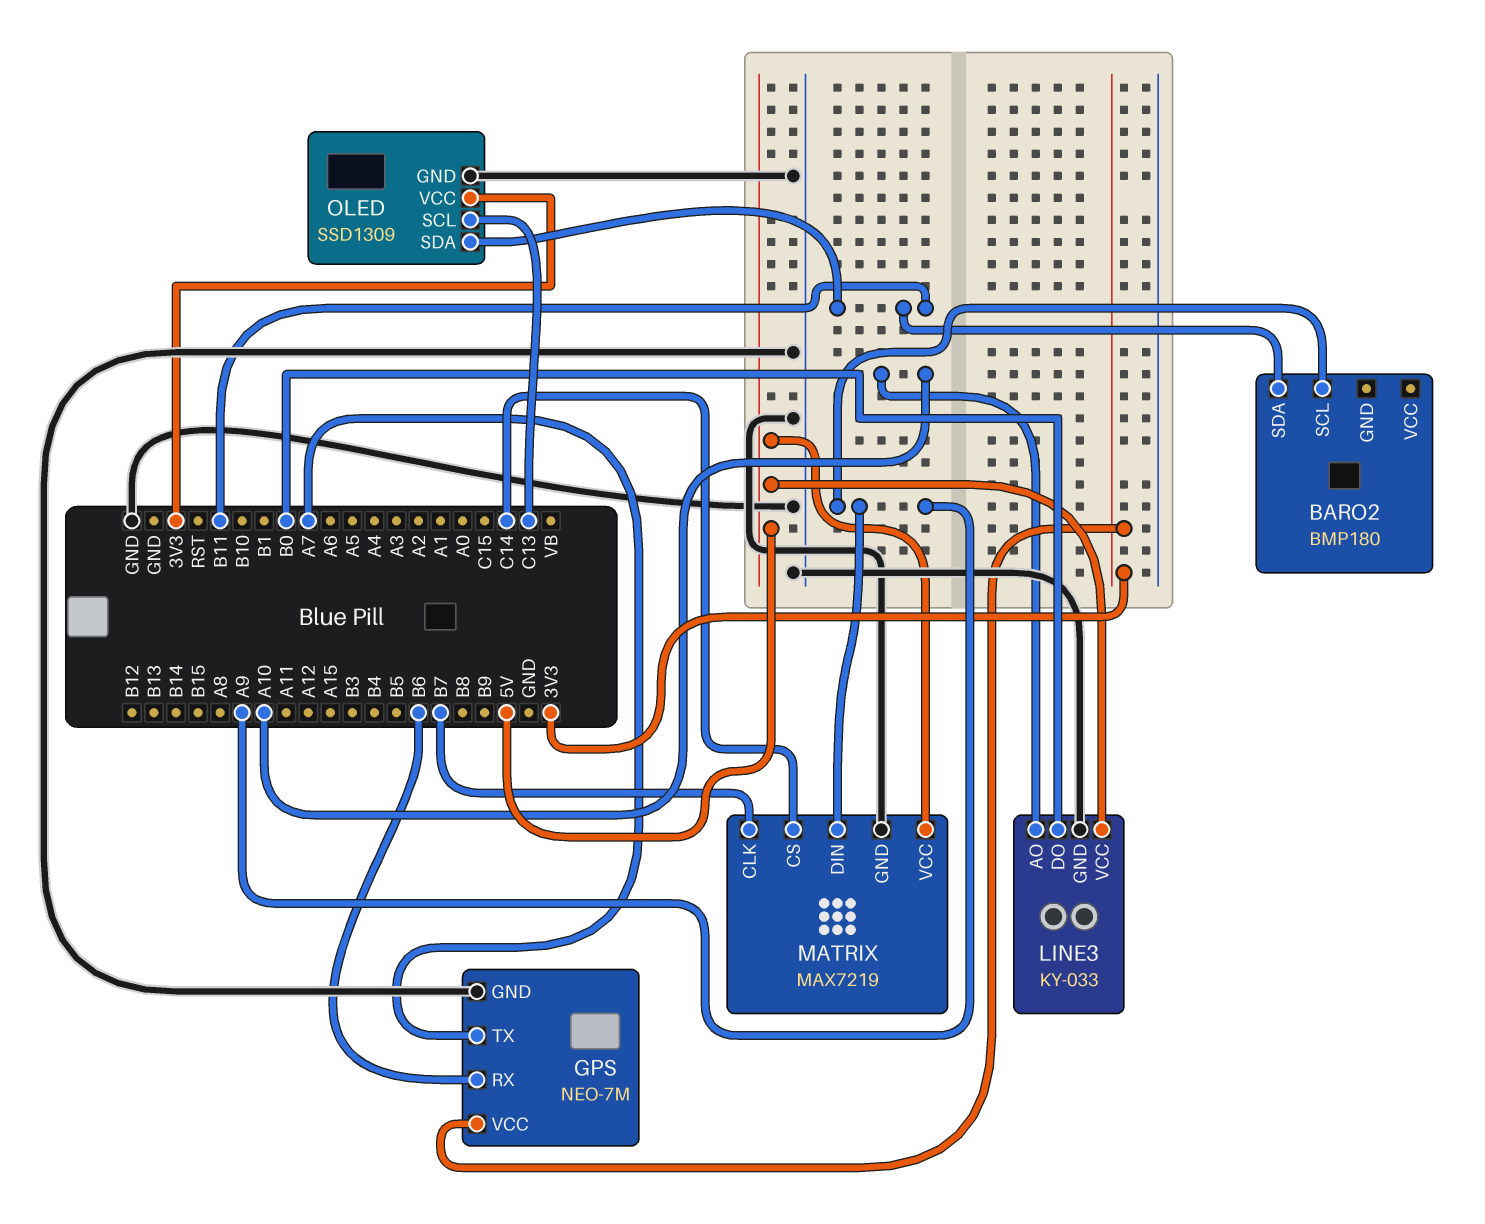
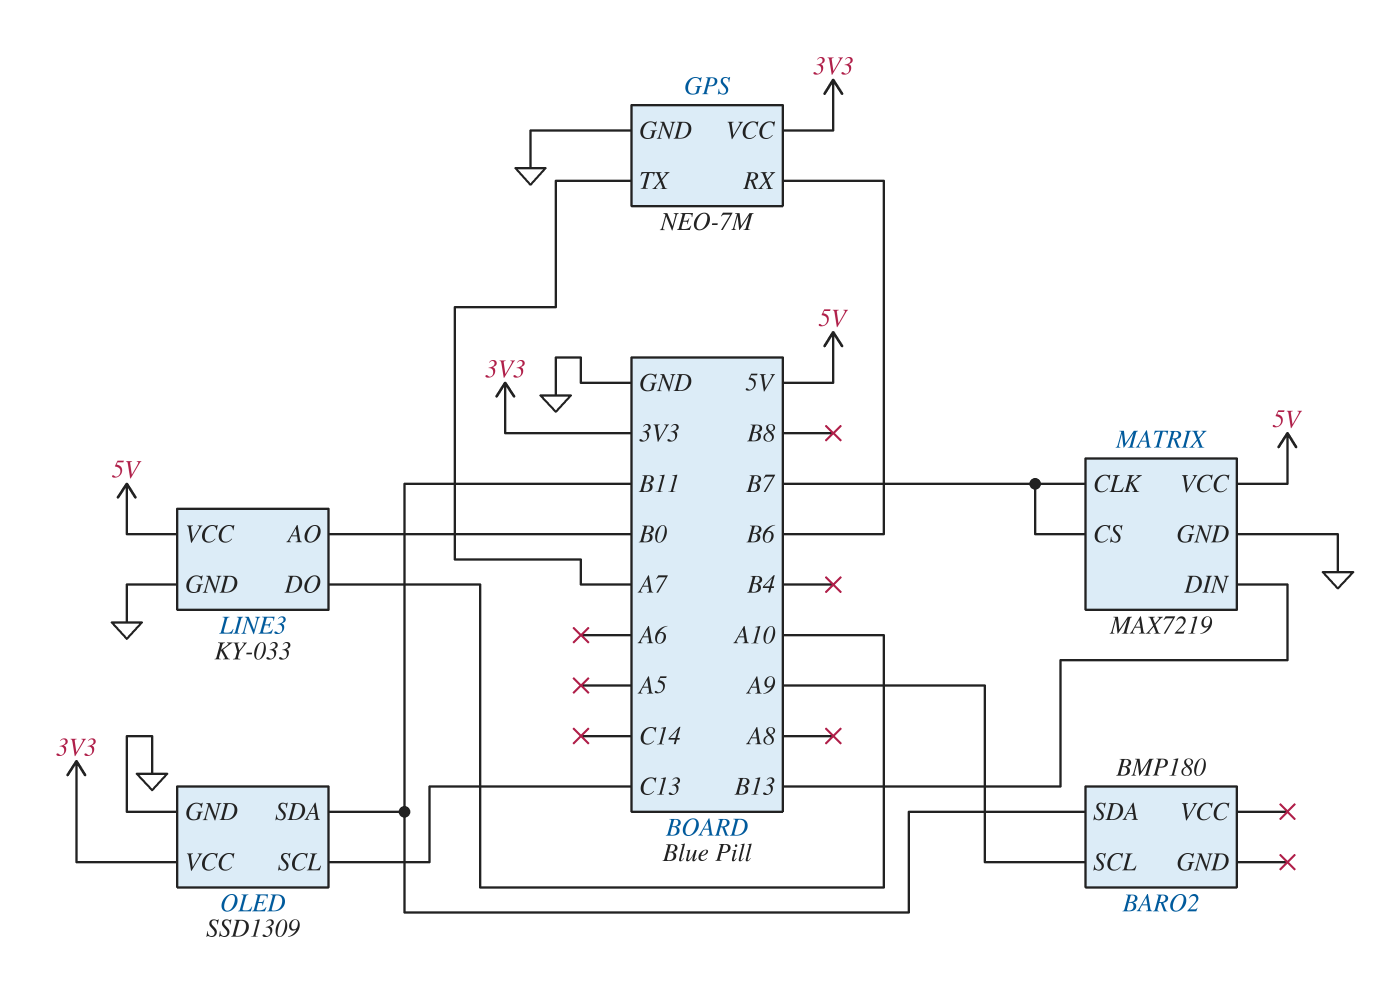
LINE3 pin AO: A10 -> B0
LINE3 pin DO: B0 -> A10
MATRIX pin CS: C14 -> B7
MATRIX pin DIN: A9 -> B13

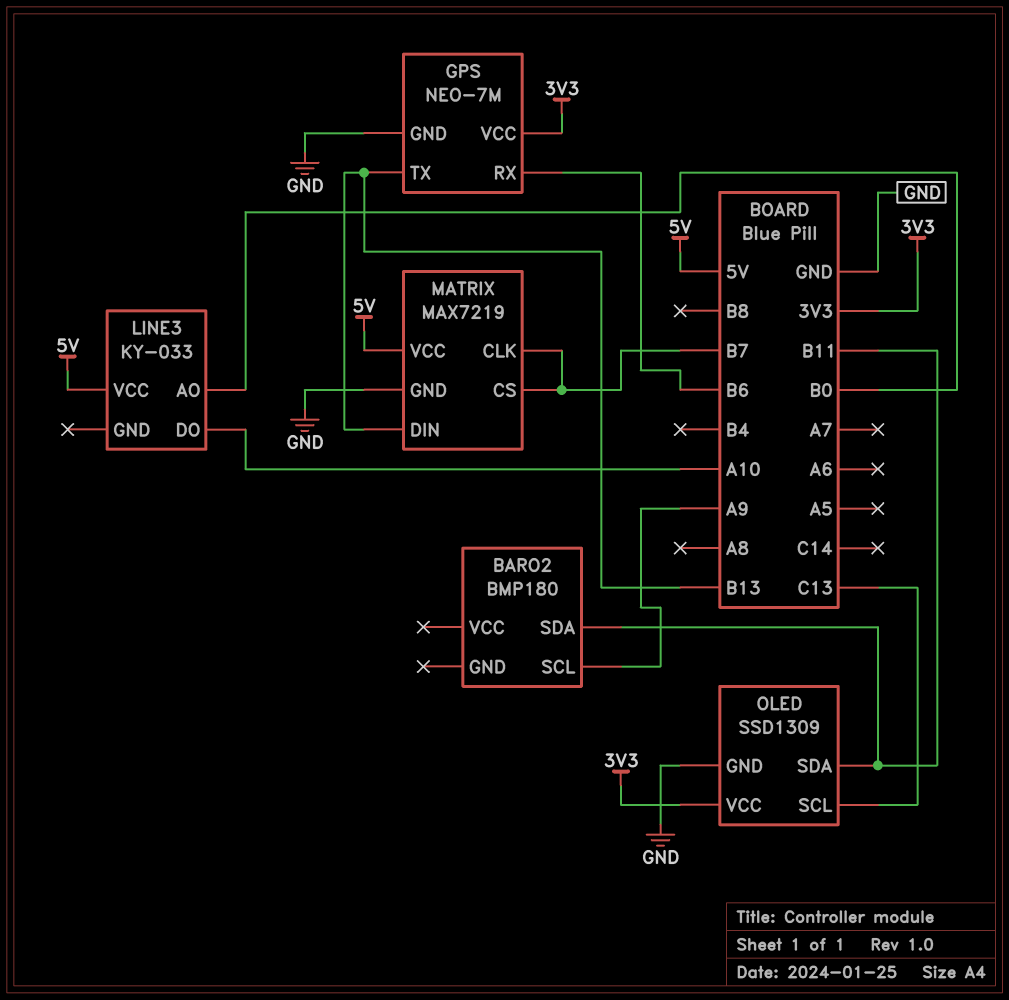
GPS pin TX: A7 -> B13
LINE3 pin GND: GND -> none

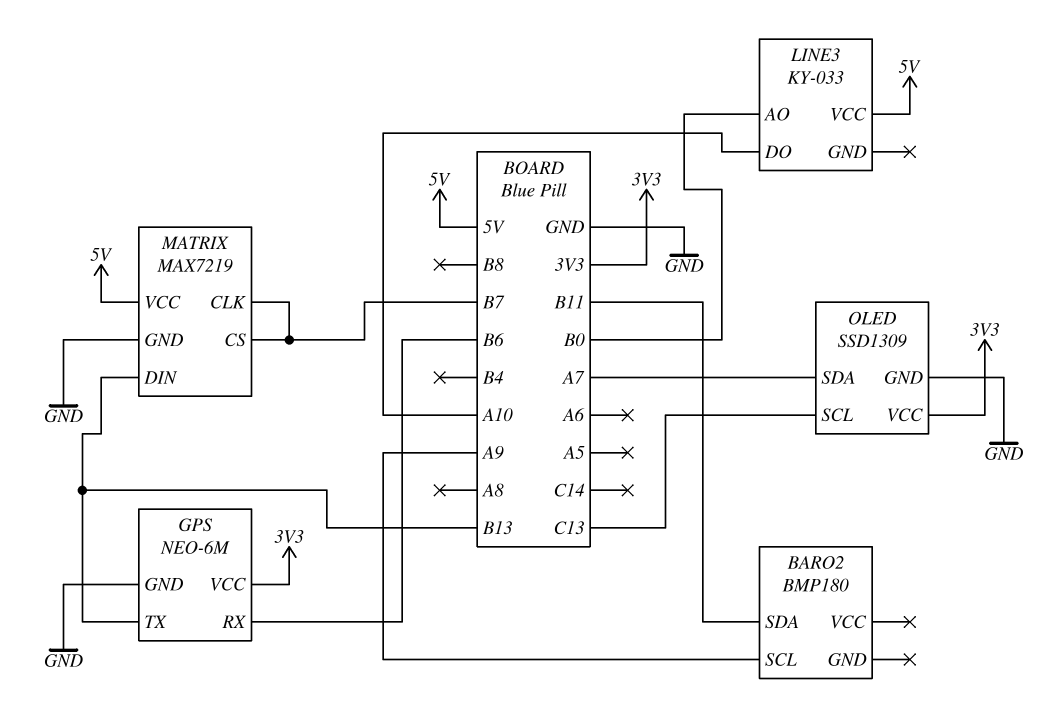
GPS: NEO-7M -> NEO-6M
OLED pin SDA: B11 -> A7

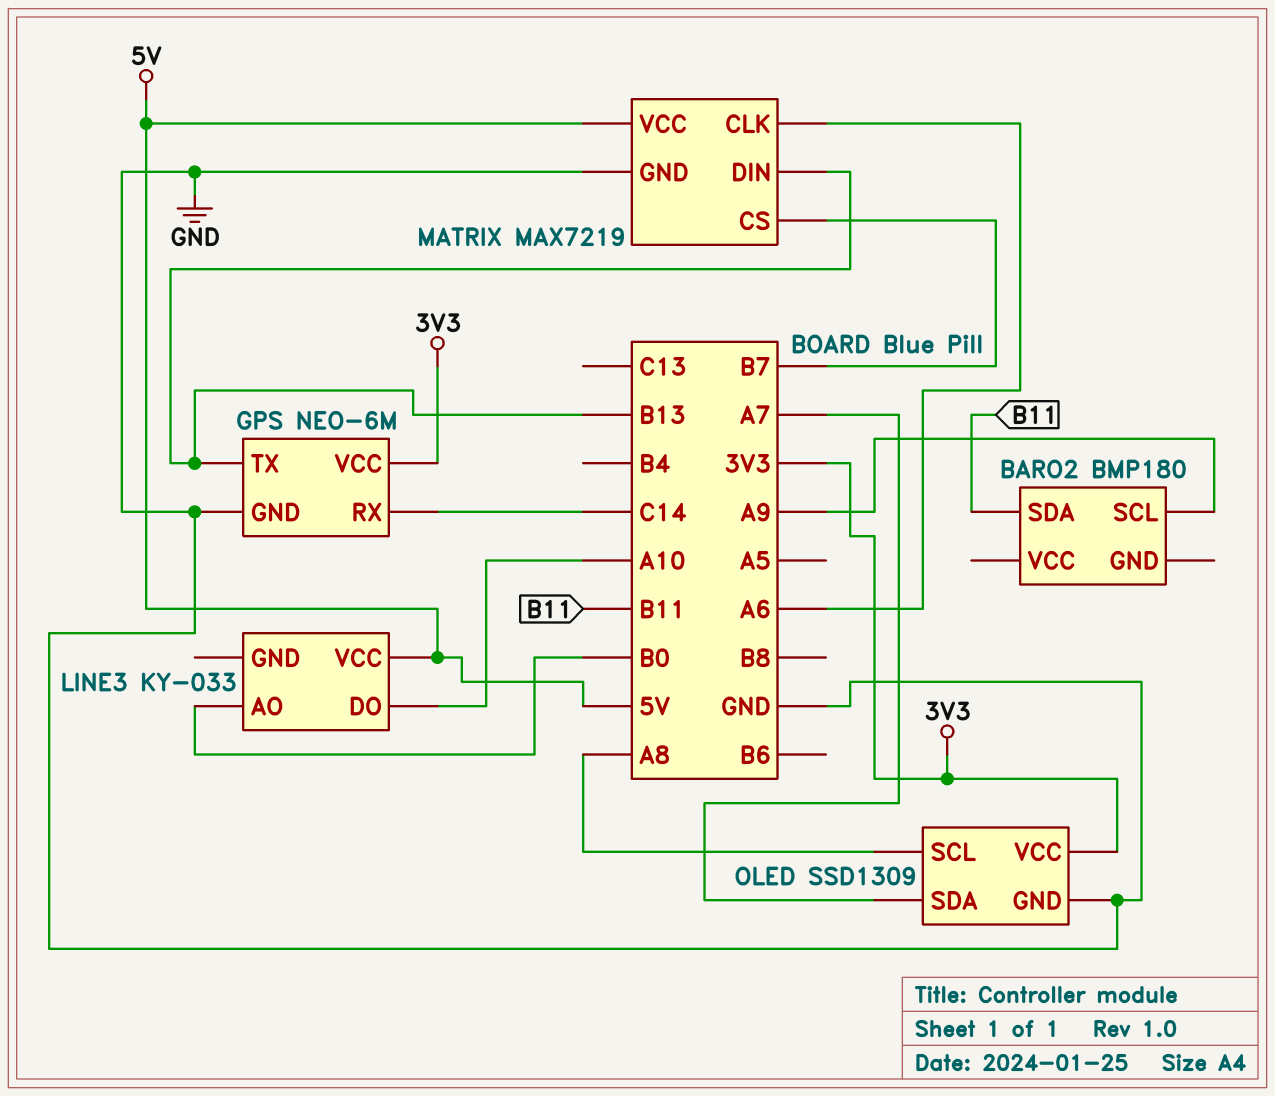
GPS pin RX: B6 -> C14
MATRIX pin CLK: B7 -> A6
OLED pin SCL: C13 -> A8

